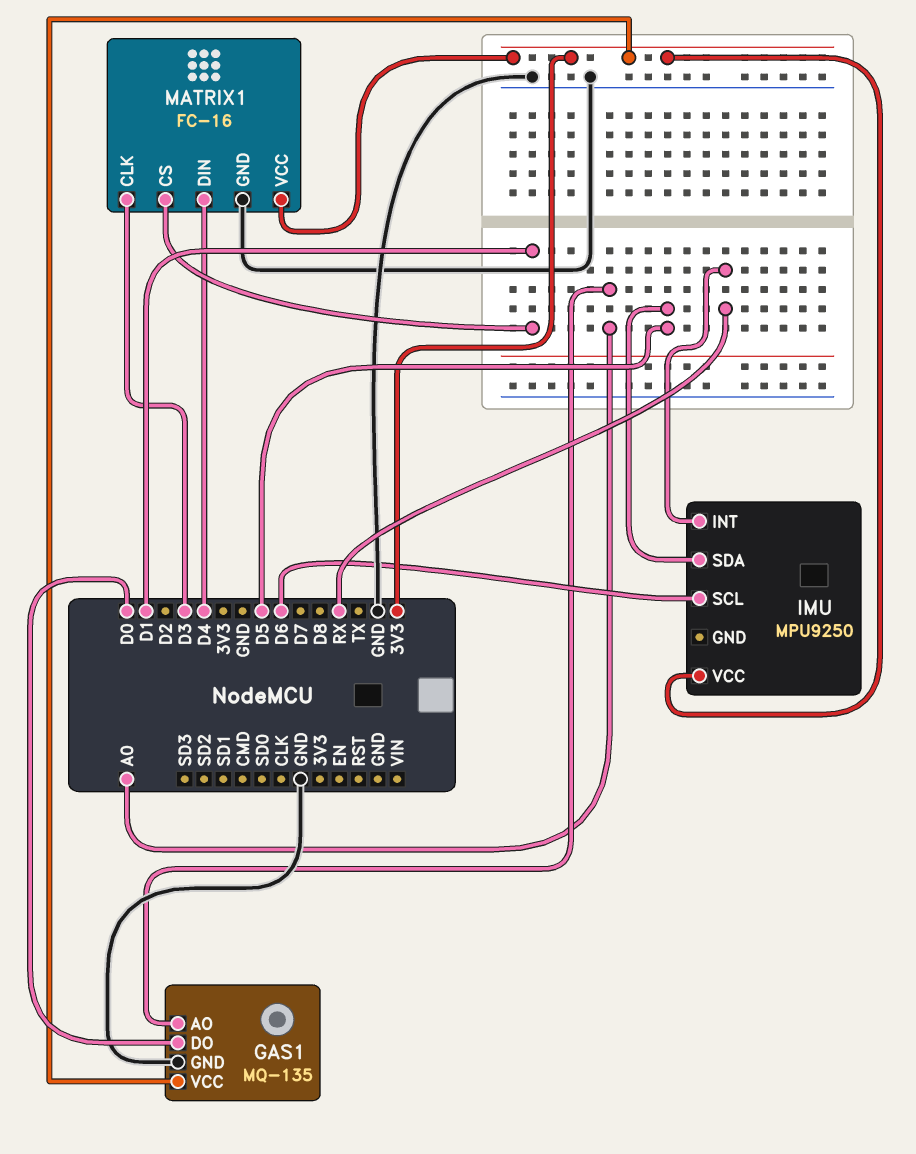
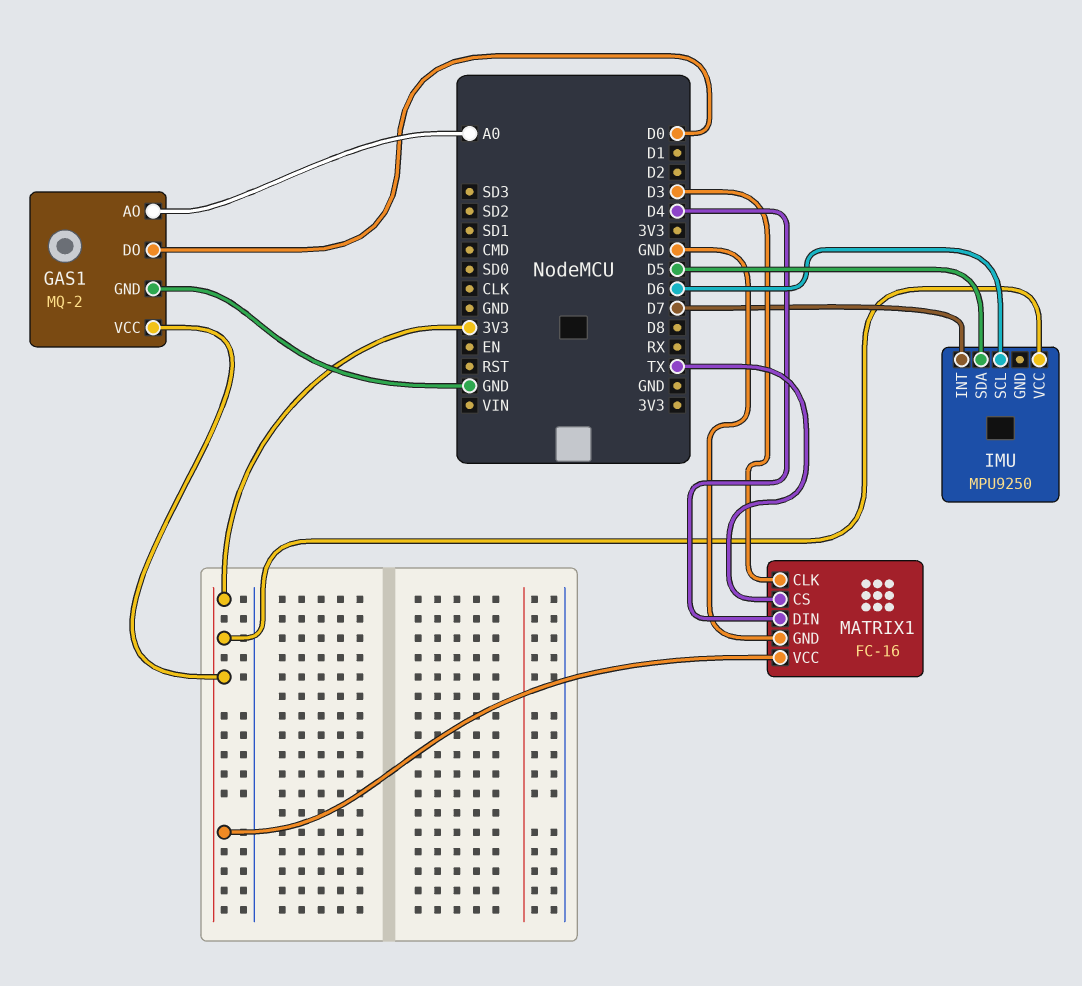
GAS1: MQ-135 -> MQ-2
IMU pin INT: RX -> D7
MATRIX1 pin CS: D1 -> TX

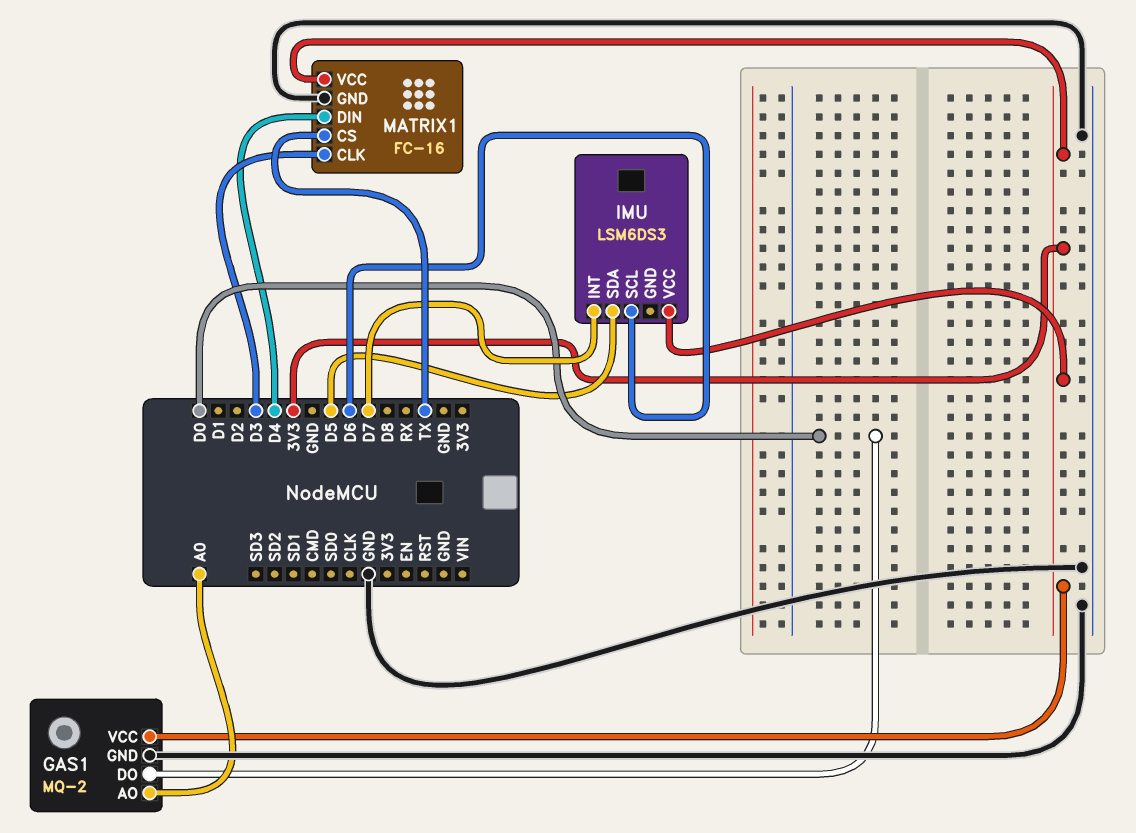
IMU: MPU9250 -> LSM6DS3

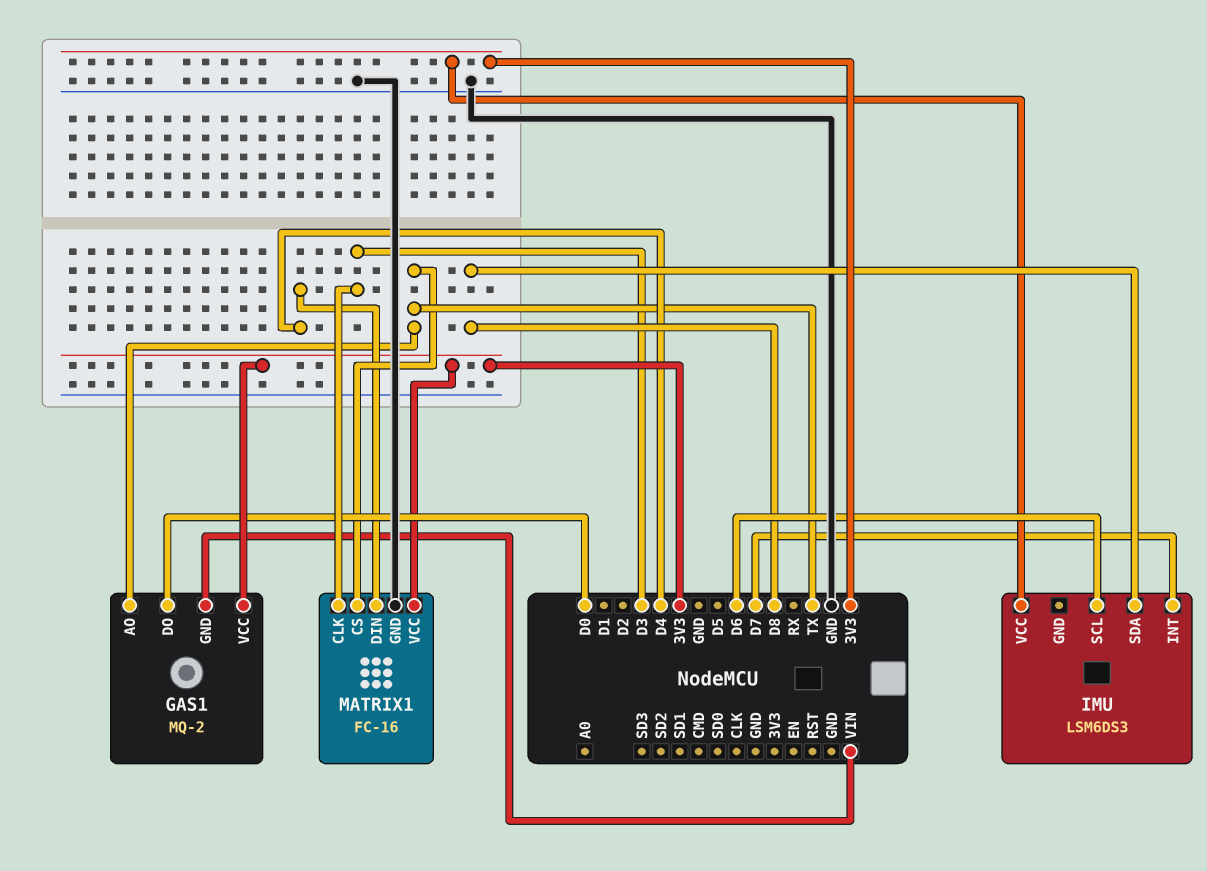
GAS1 pin AO: A0 -> TX
GAS1 pin GND: GND -> VIN
IMU pin SDA: D5 -> D8

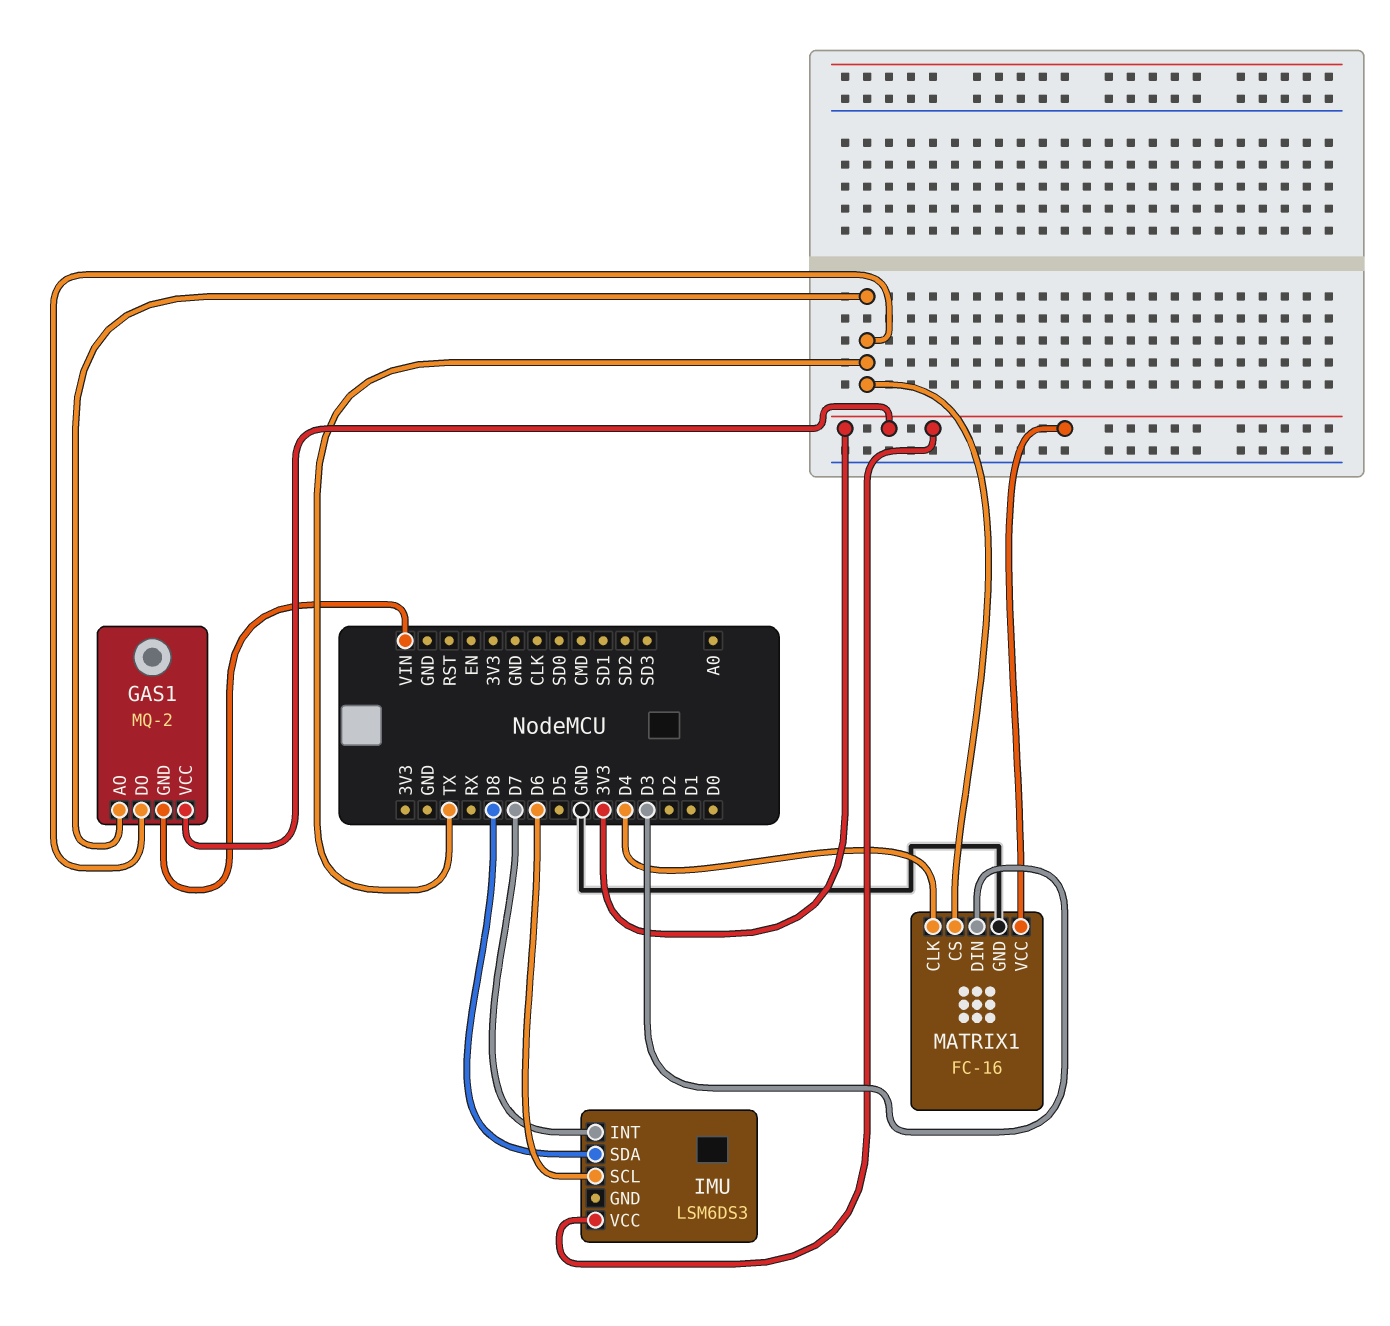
GAS1 pin DO: D0 -> TX
MATRIX1 pin CLK: D3 -> D4
MATRIX1 pin DIN: D4 -> D3

